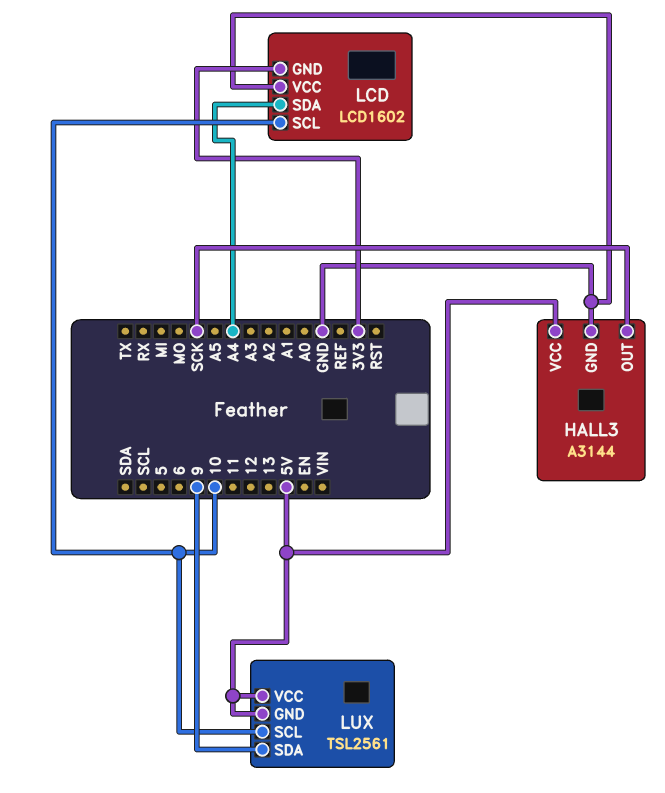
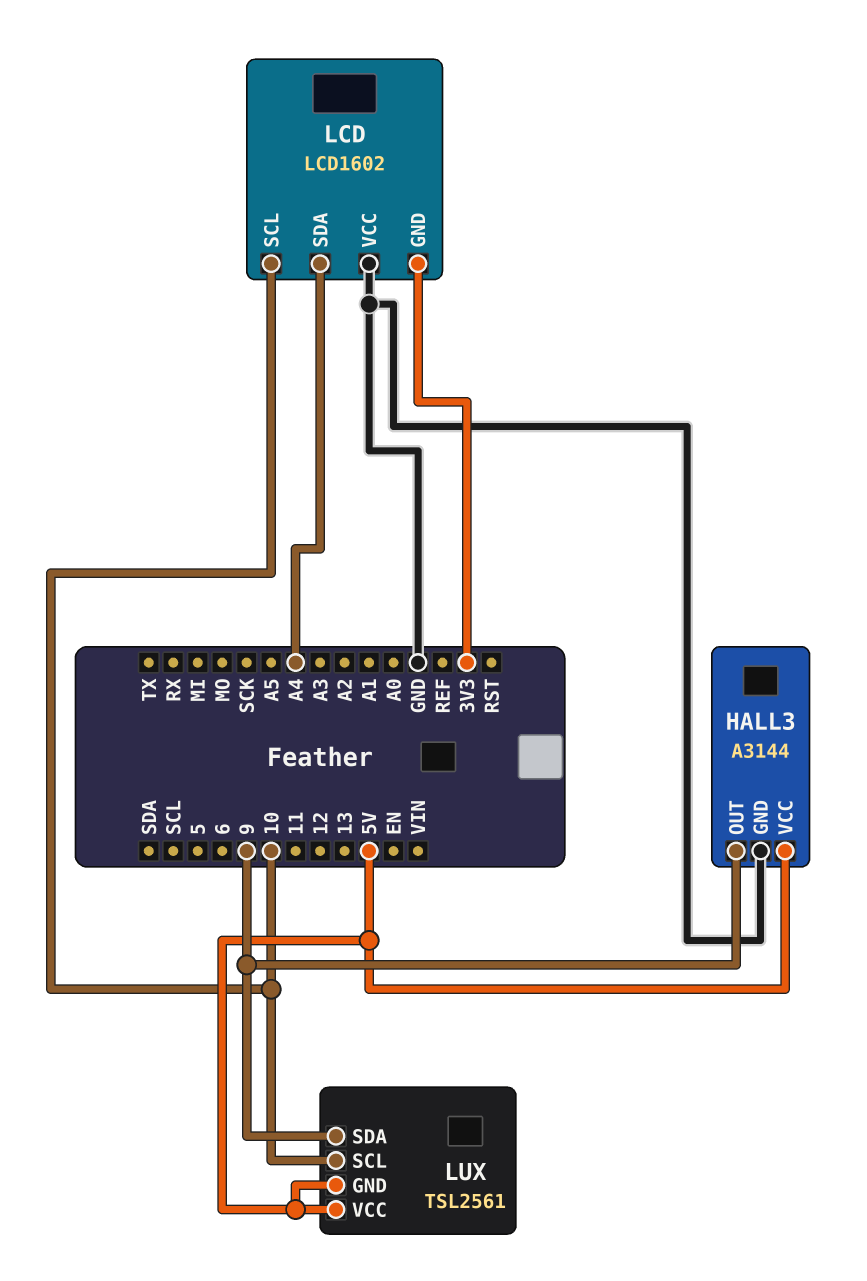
HALL3 pin OUT: SCK -> 9

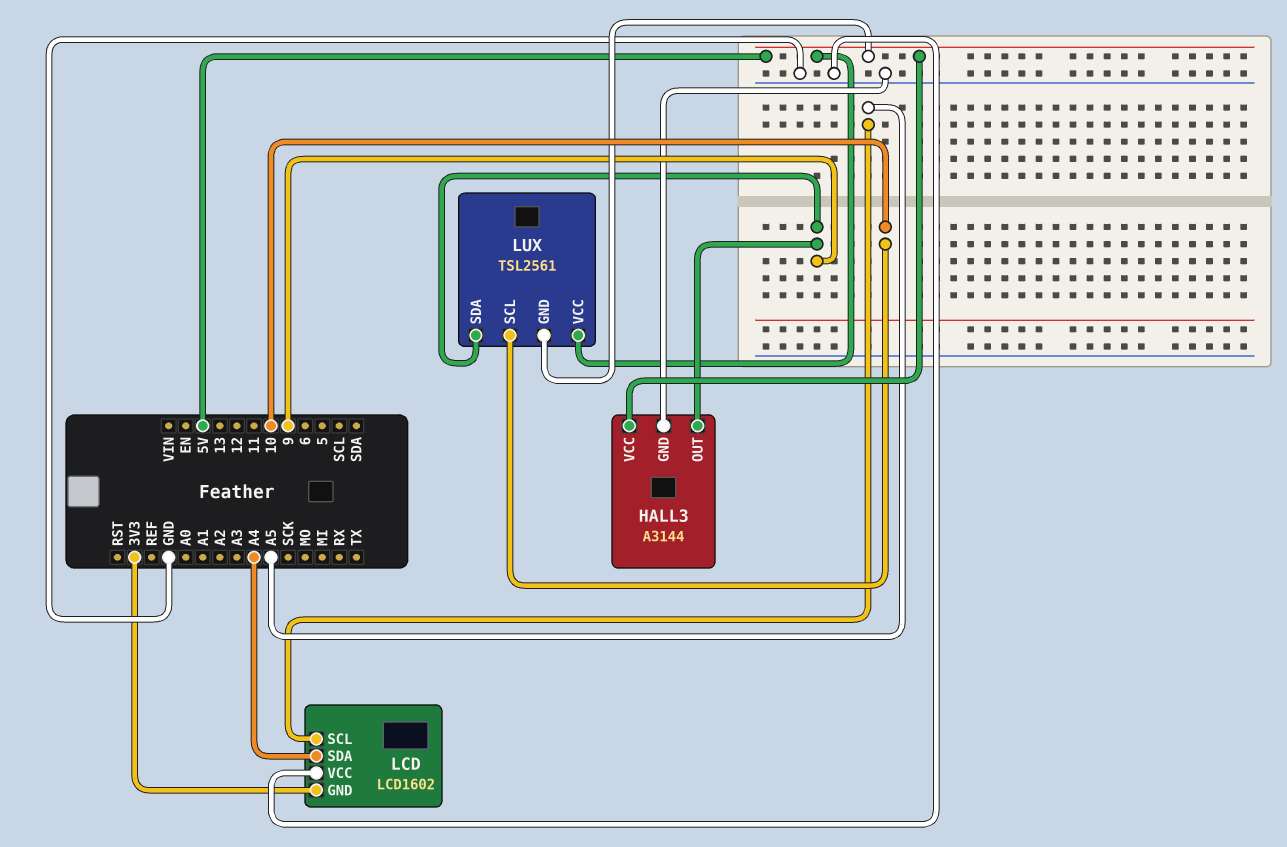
LCD pin SCL: 10 -> A5

